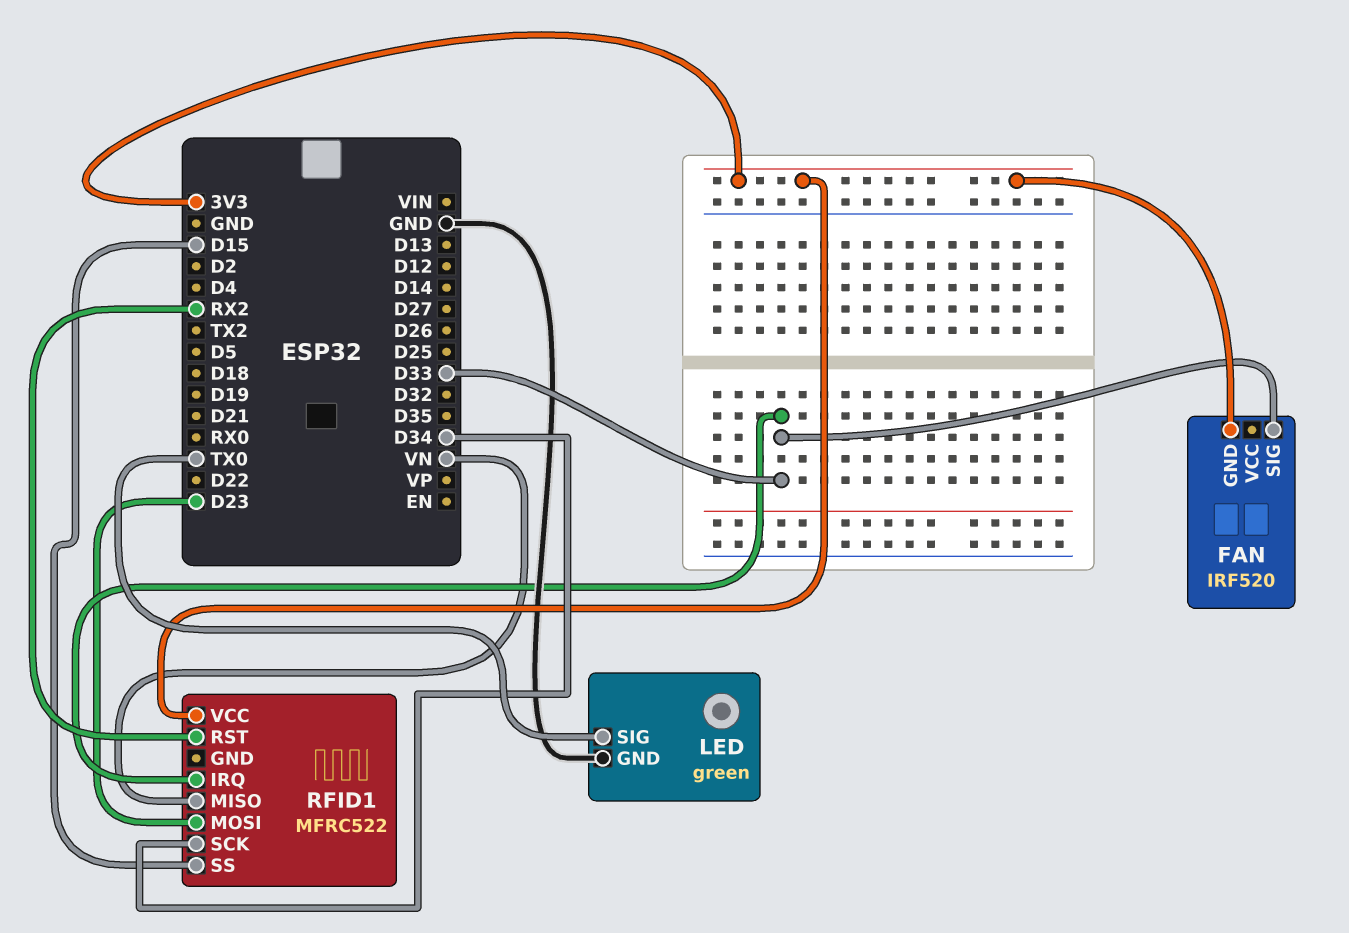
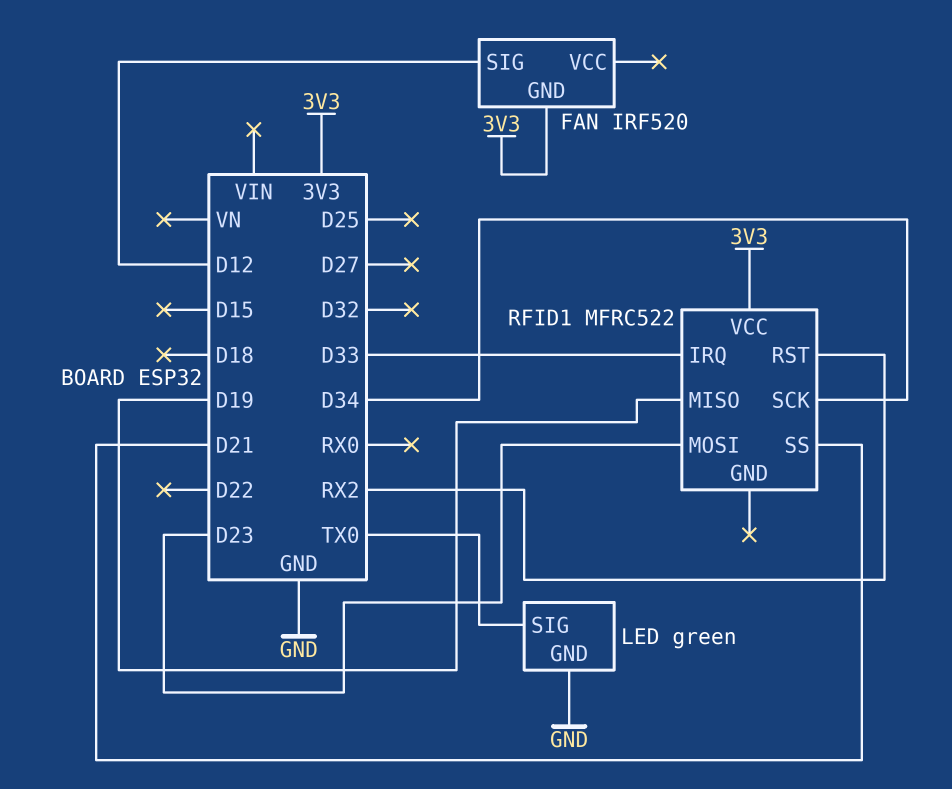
FAN pin SIG: D33 -> D12
RFID1 pin MISO: VN -> D19
RFID1 pin SS: D15 -> D21

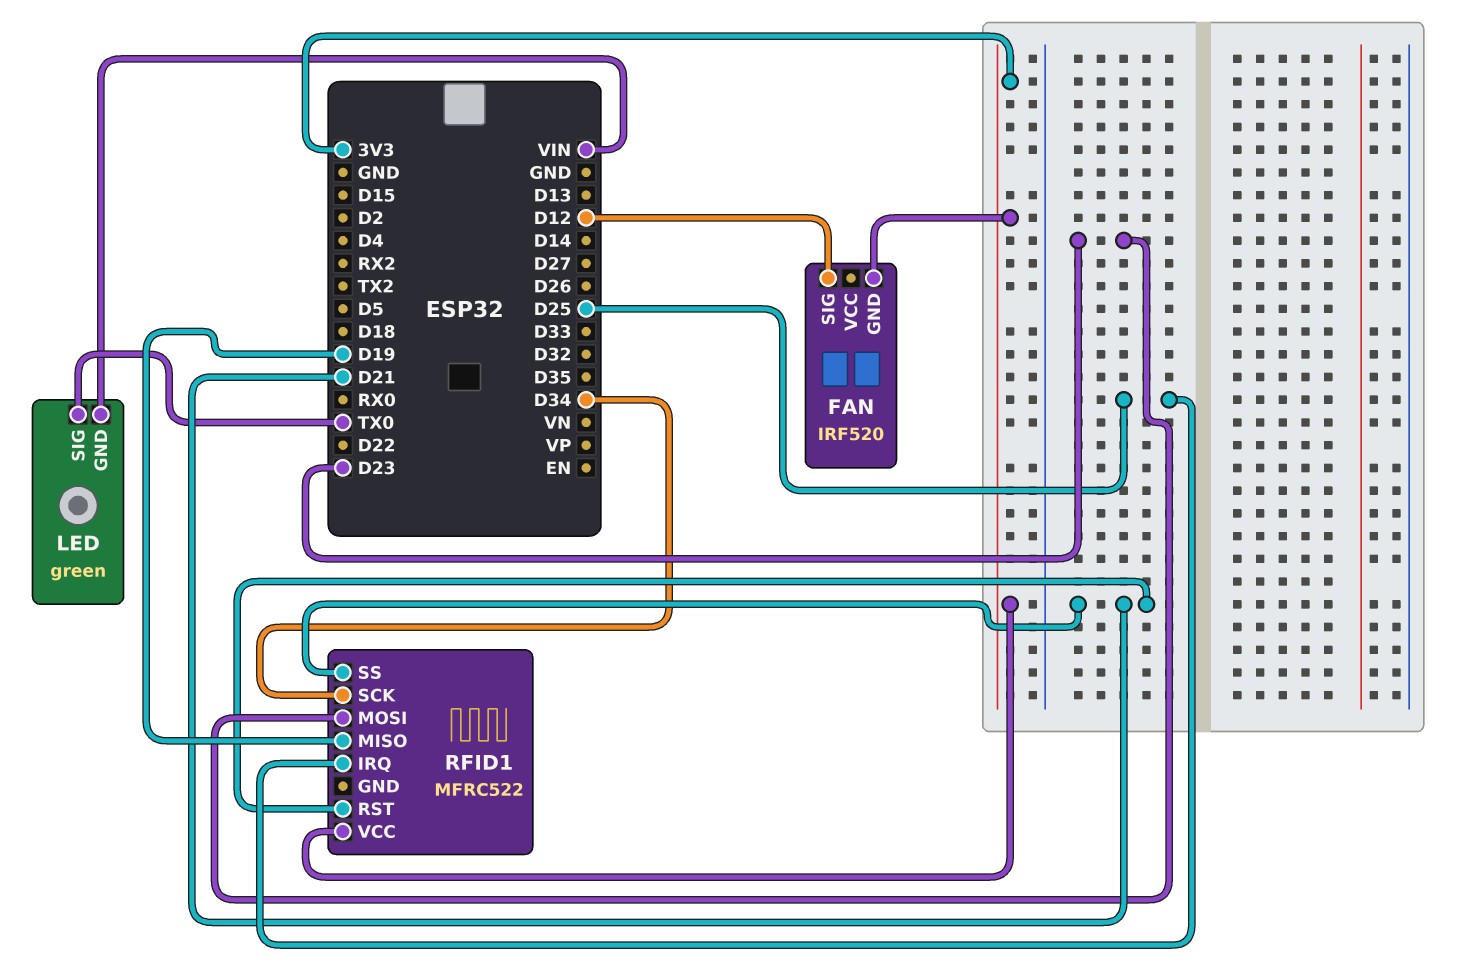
LED pin GND: GND -> VIN
RFID1 pin IRQ: D33 -> D25
RFID1 pin RST: RX2 -> D21

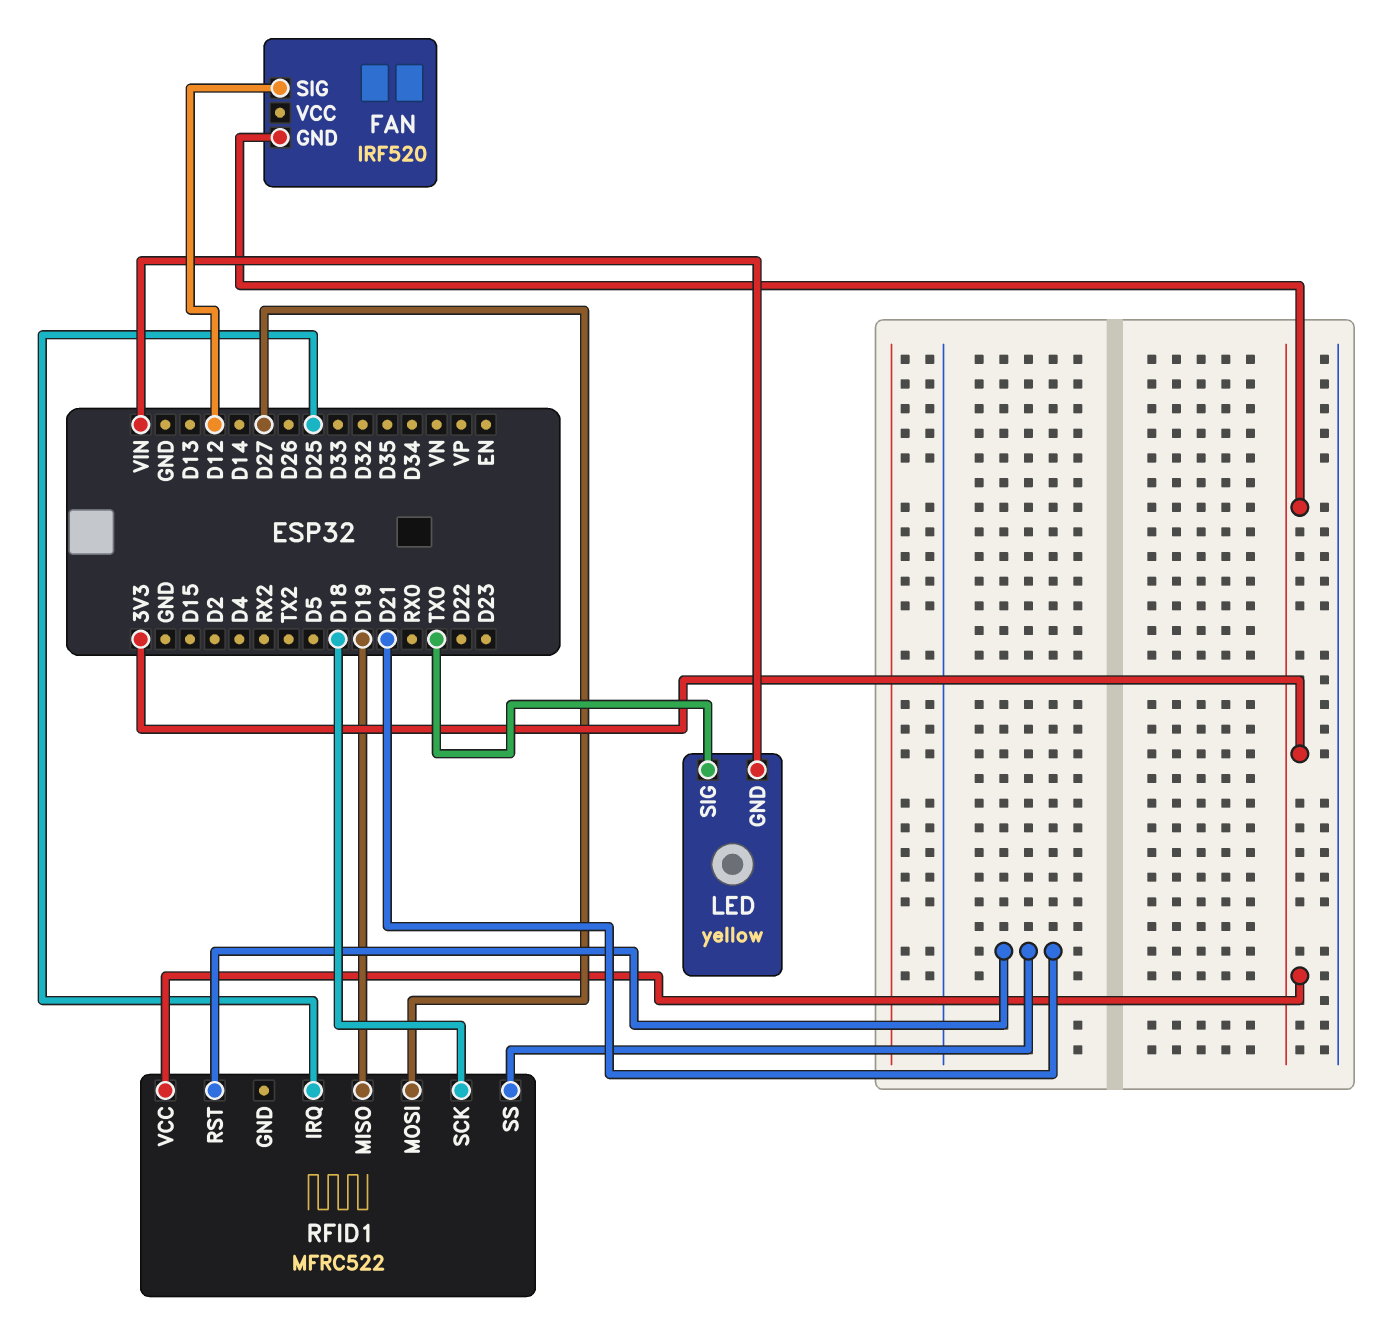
LED: green -> yellow
RFID1 pin MOSI: D23 -> D27
RFID1 pin SCK: D34 -> D18

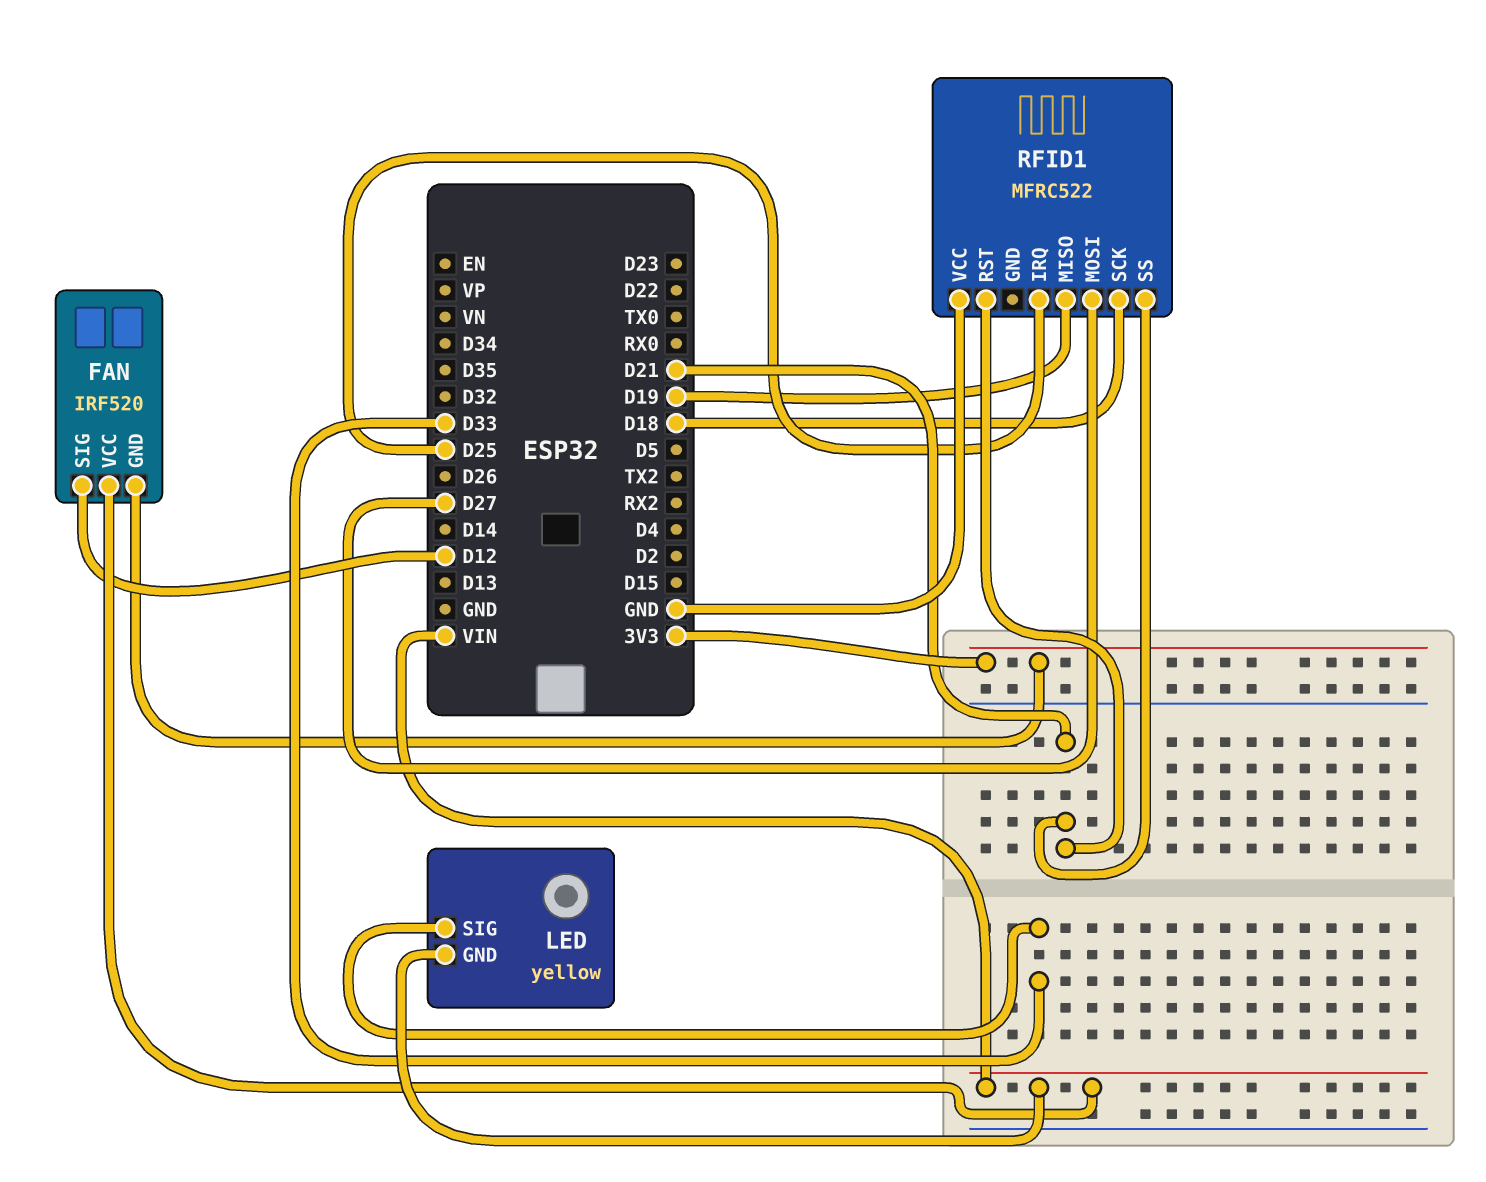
FAN pin VCC: none -> VIN
LED pin SIG: TX0 -> D33
RFID1 pin VCC: 3V3 -> GND

